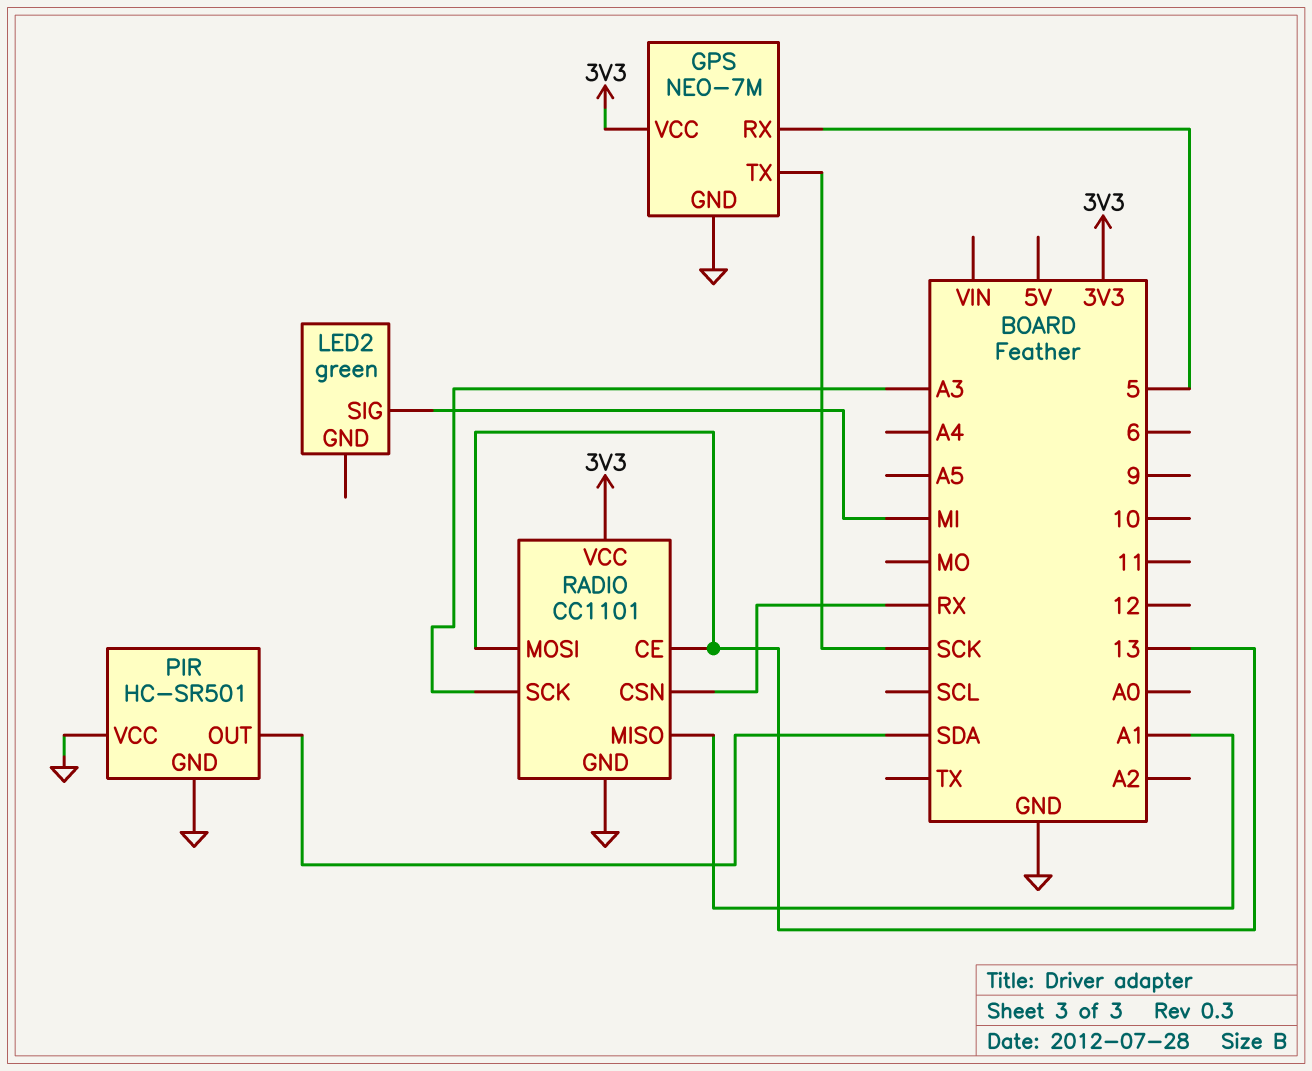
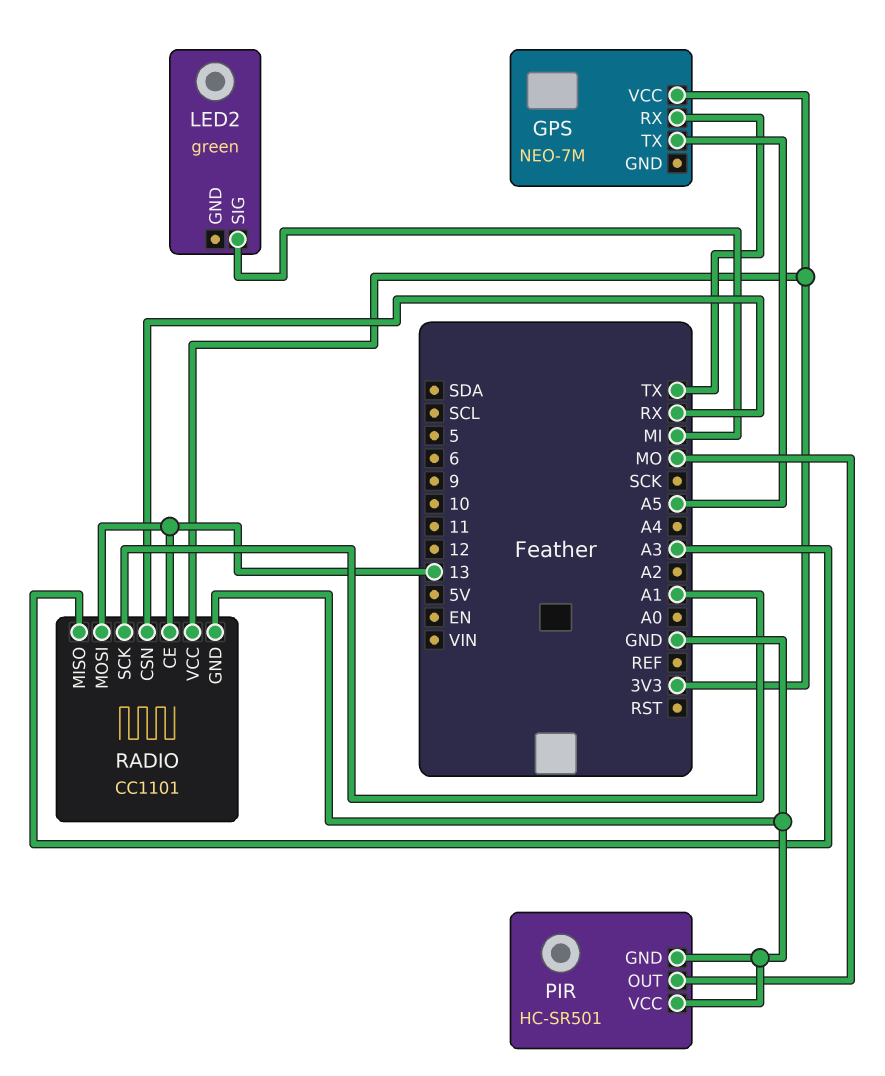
GPS pin GND: GND -> none
GPS pin RX: 5 -> TX
GPS pin TX: SCK -> A5
PIR pin OUT: SDA -> MO
RADIO pin MISO: A1 -> A3
RADIO pin SCK: A3 -> A1

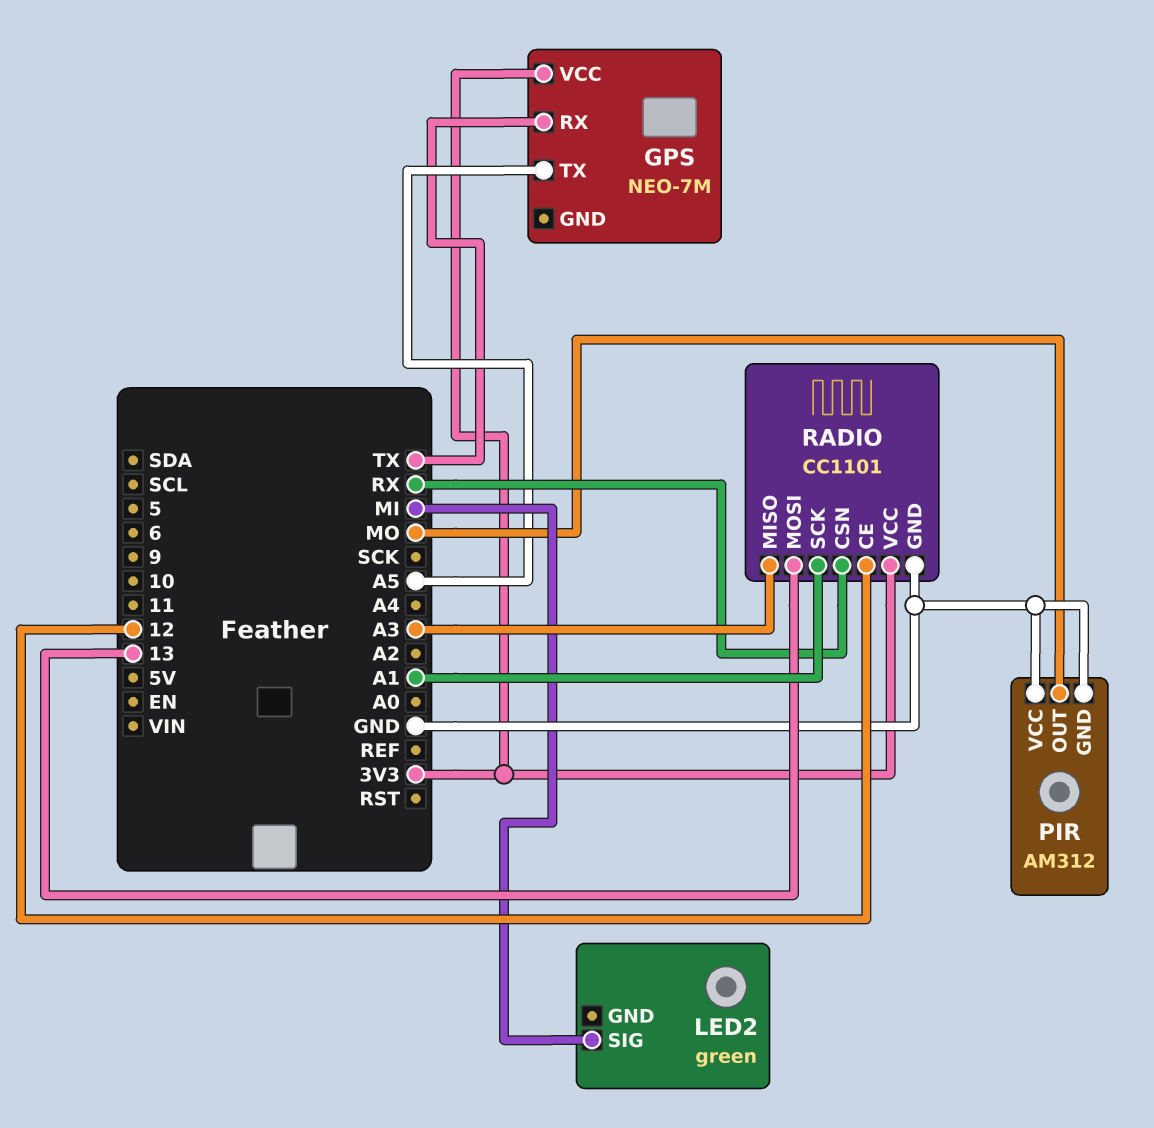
PIR: HC-SR501 -> AM312
RADIO pin CE: 13 -> 12

